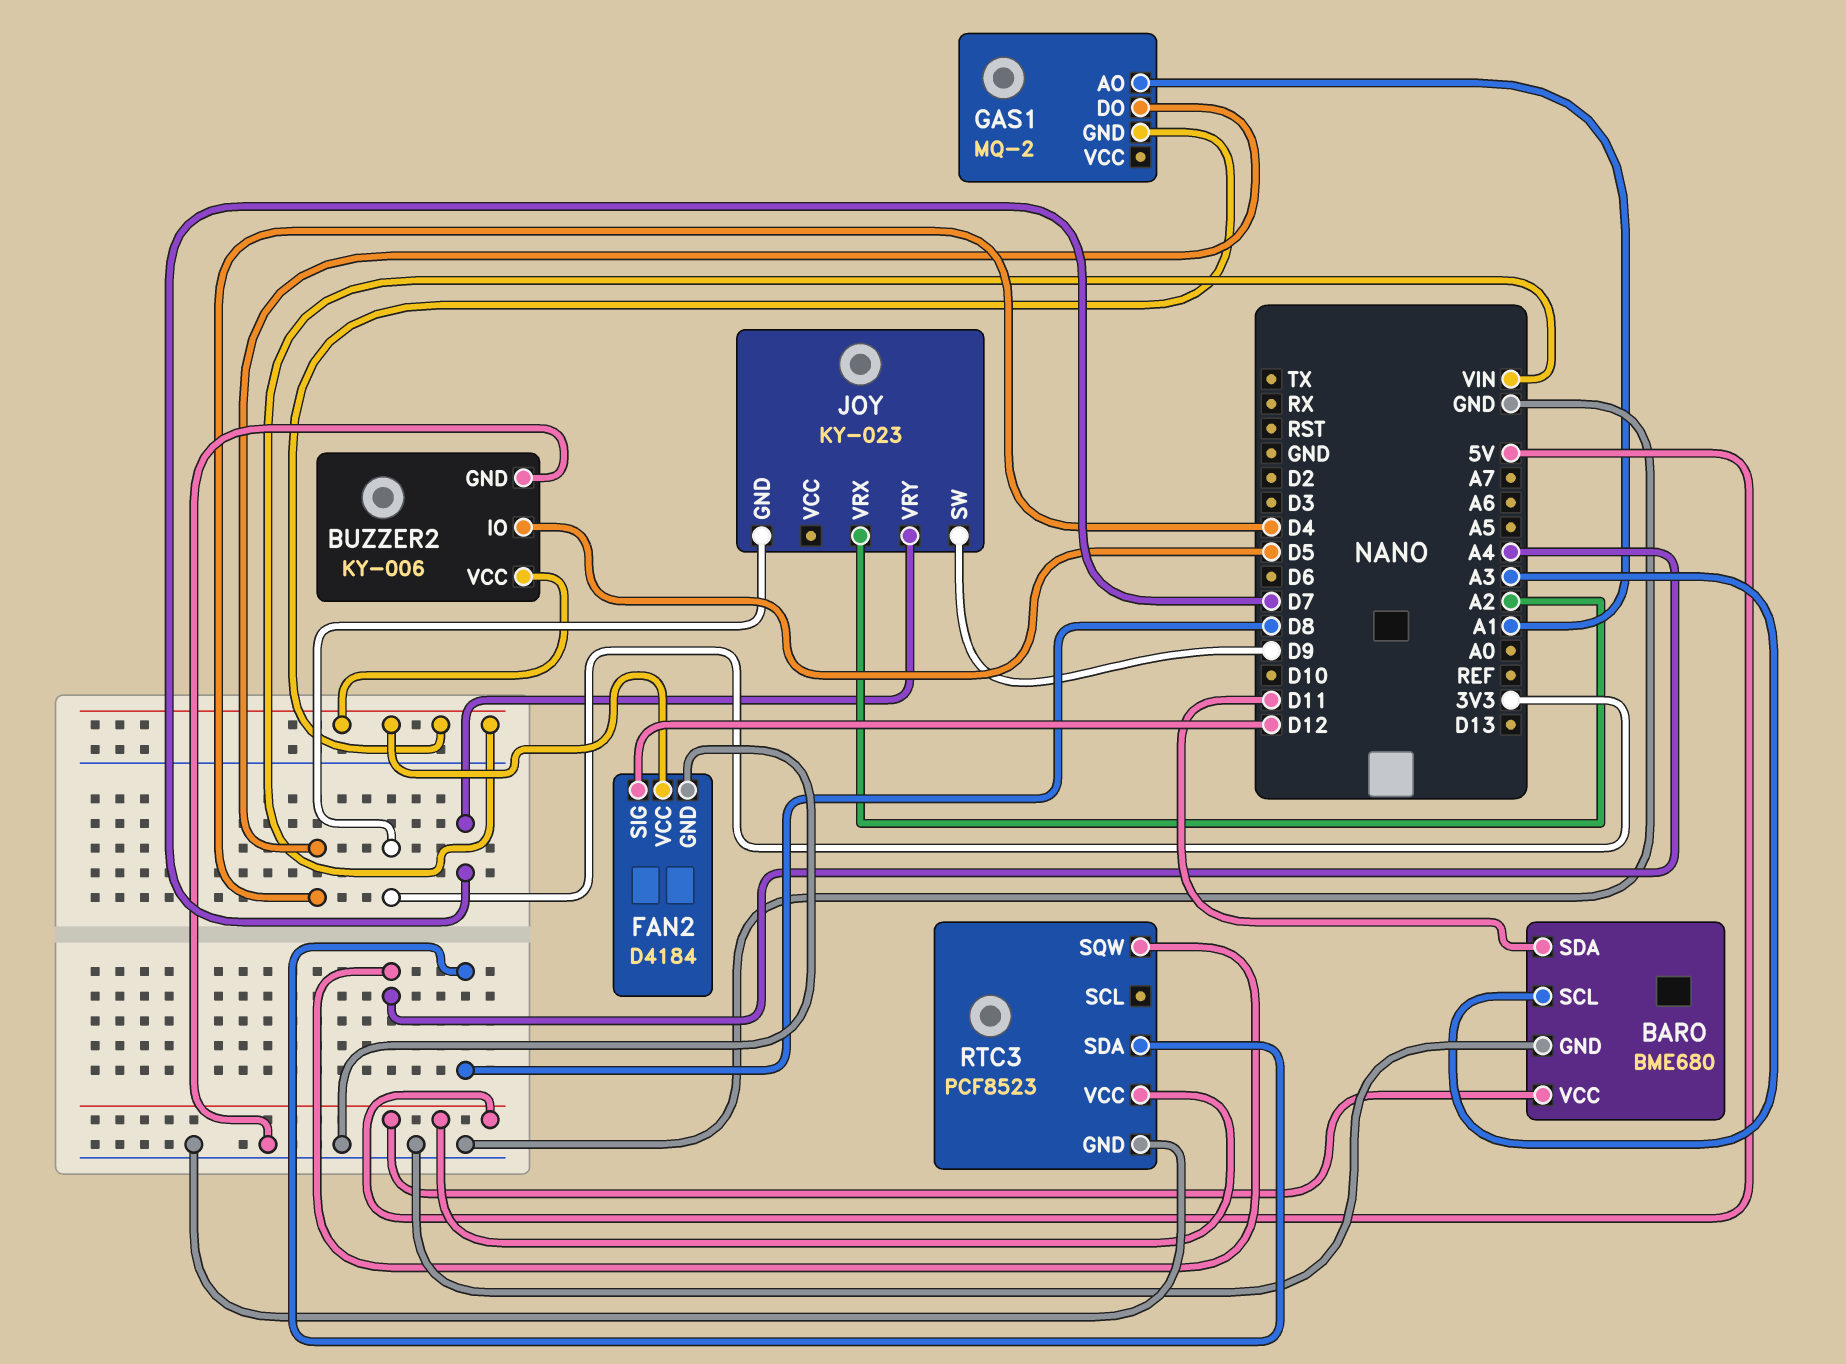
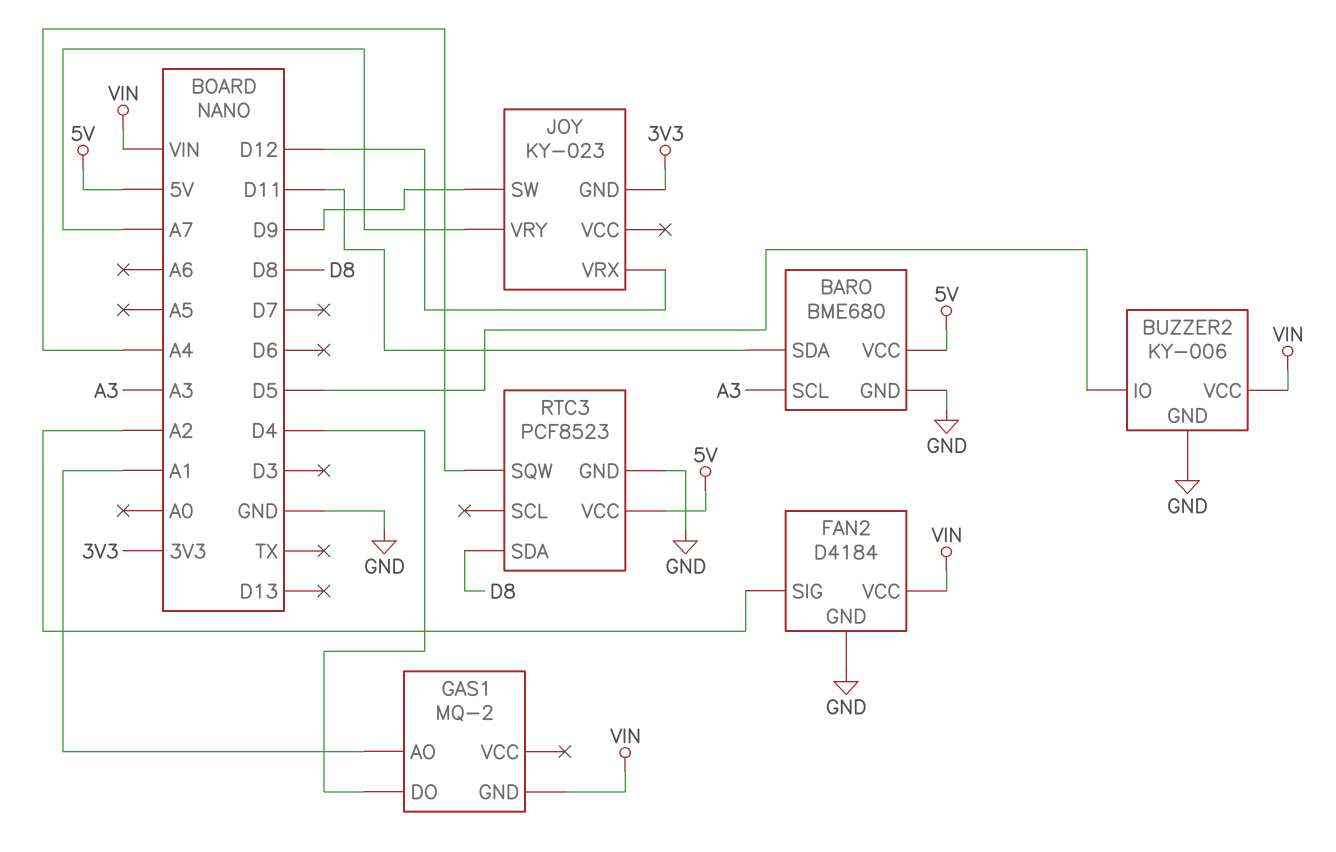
FAN2 pin SIG: D12 -> A2
JOY pin VRX: A2 -> D12
JOY pin VRY: D7 -> A7

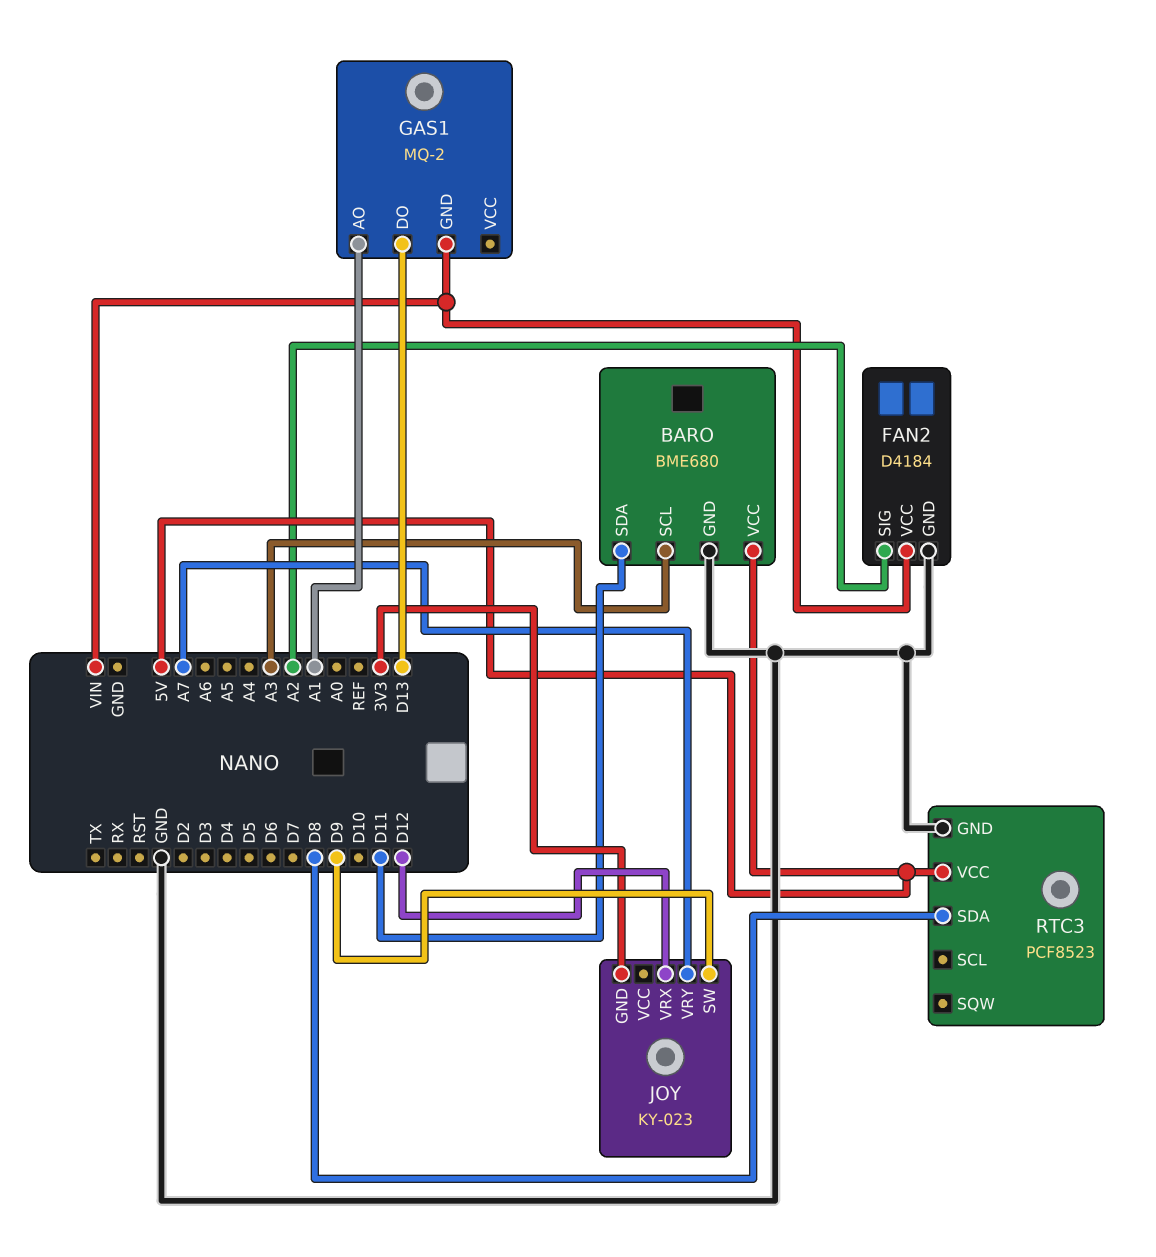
BUZZER2: KY-006 -> none
BUZZER2 pin GND: GND -> none
BUZZER2 pin IO: D5 -> none
BUZZER2 pin VCC: VIN -> none
GAS1 pin DO: D4 -> D13
RTC3 pin SQW: A4 -> none

